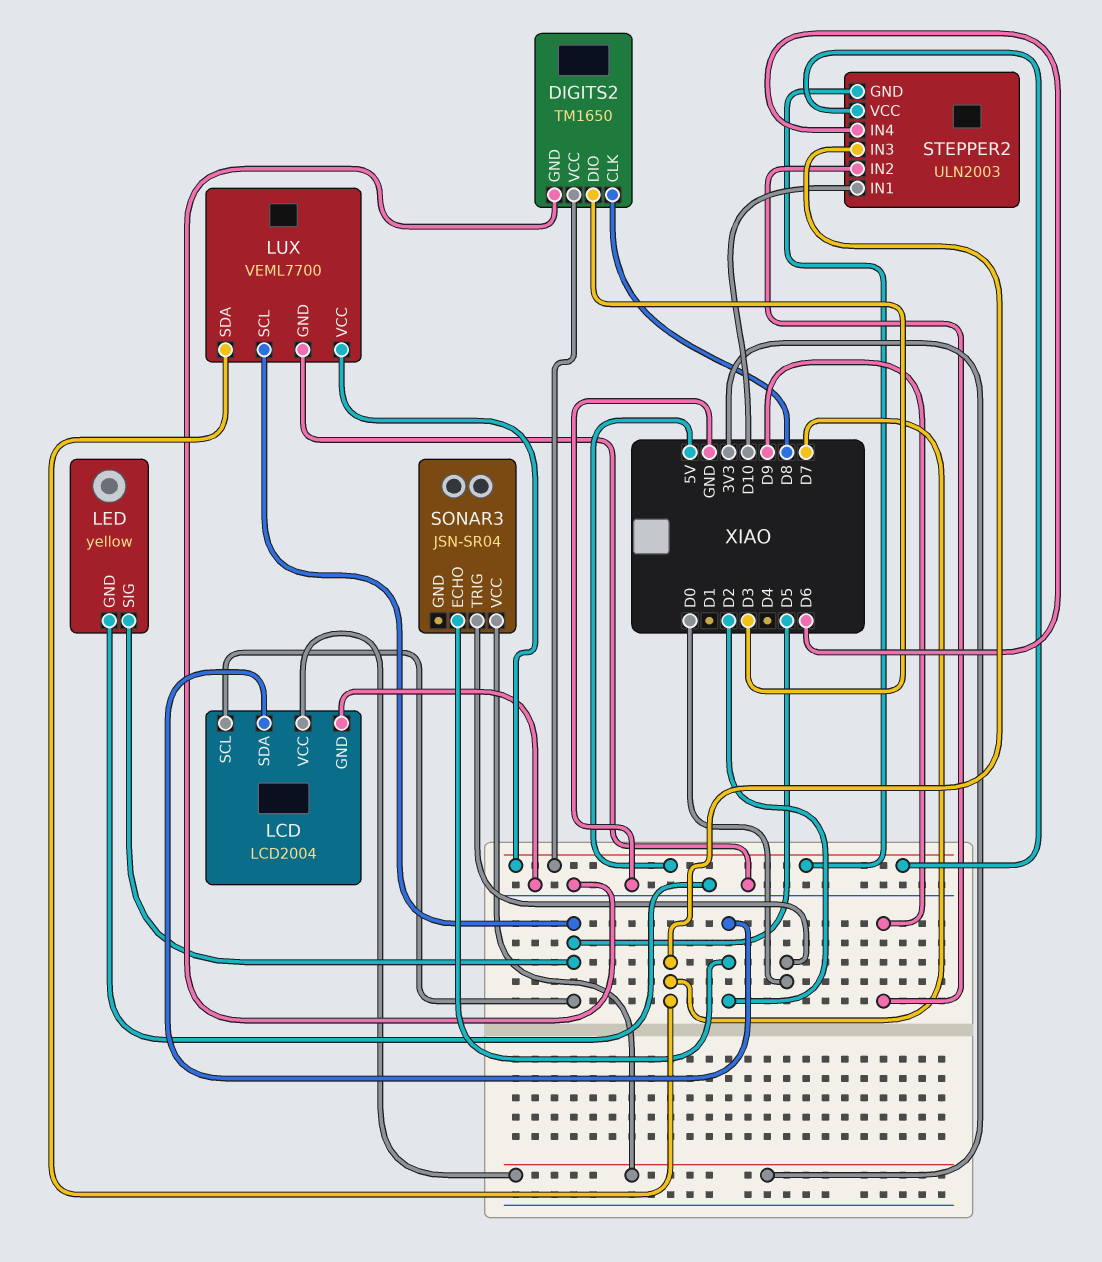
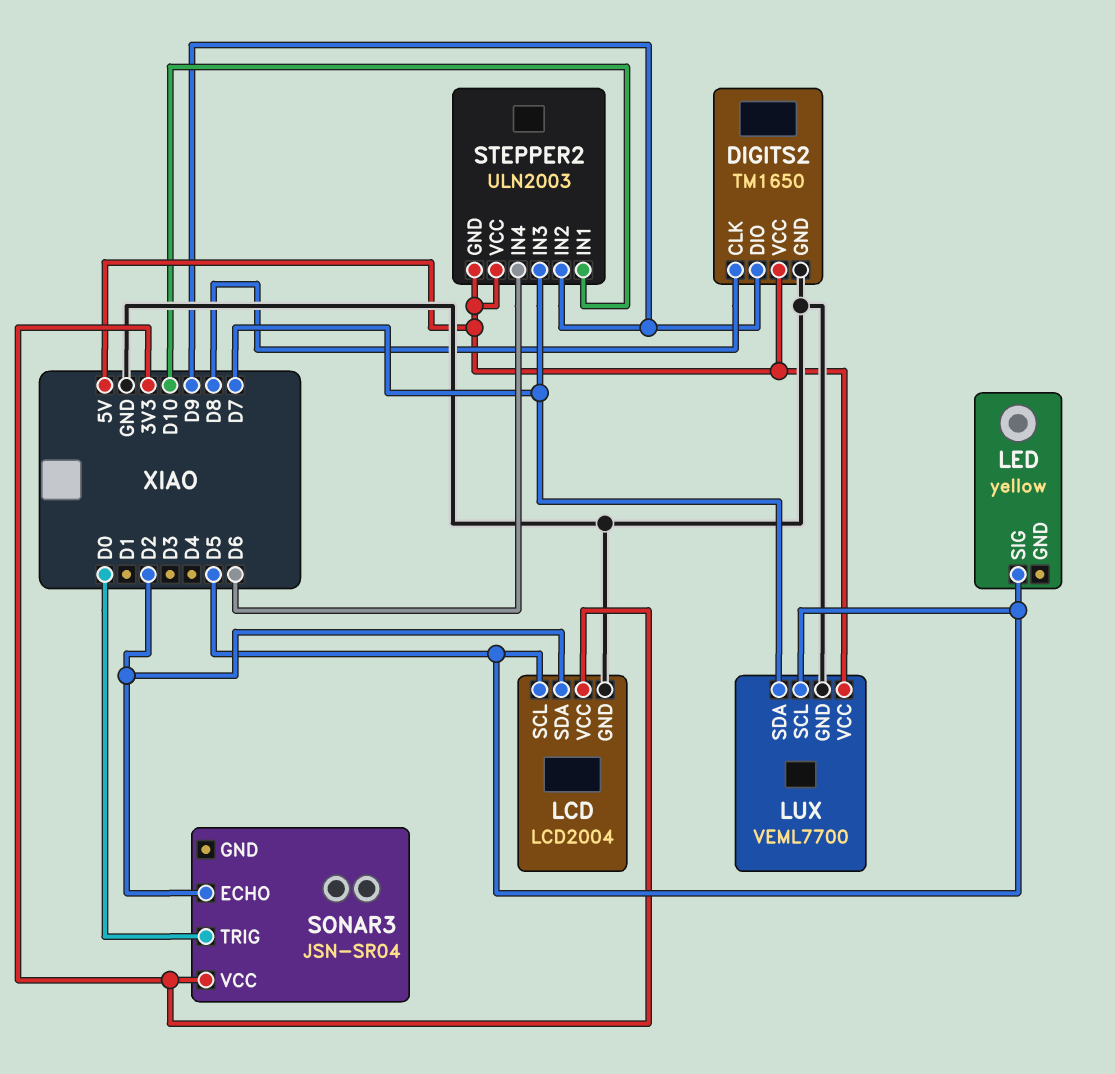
DIGITS2 pin DIO: D3 -> D9
LED pin GND: GND -> none

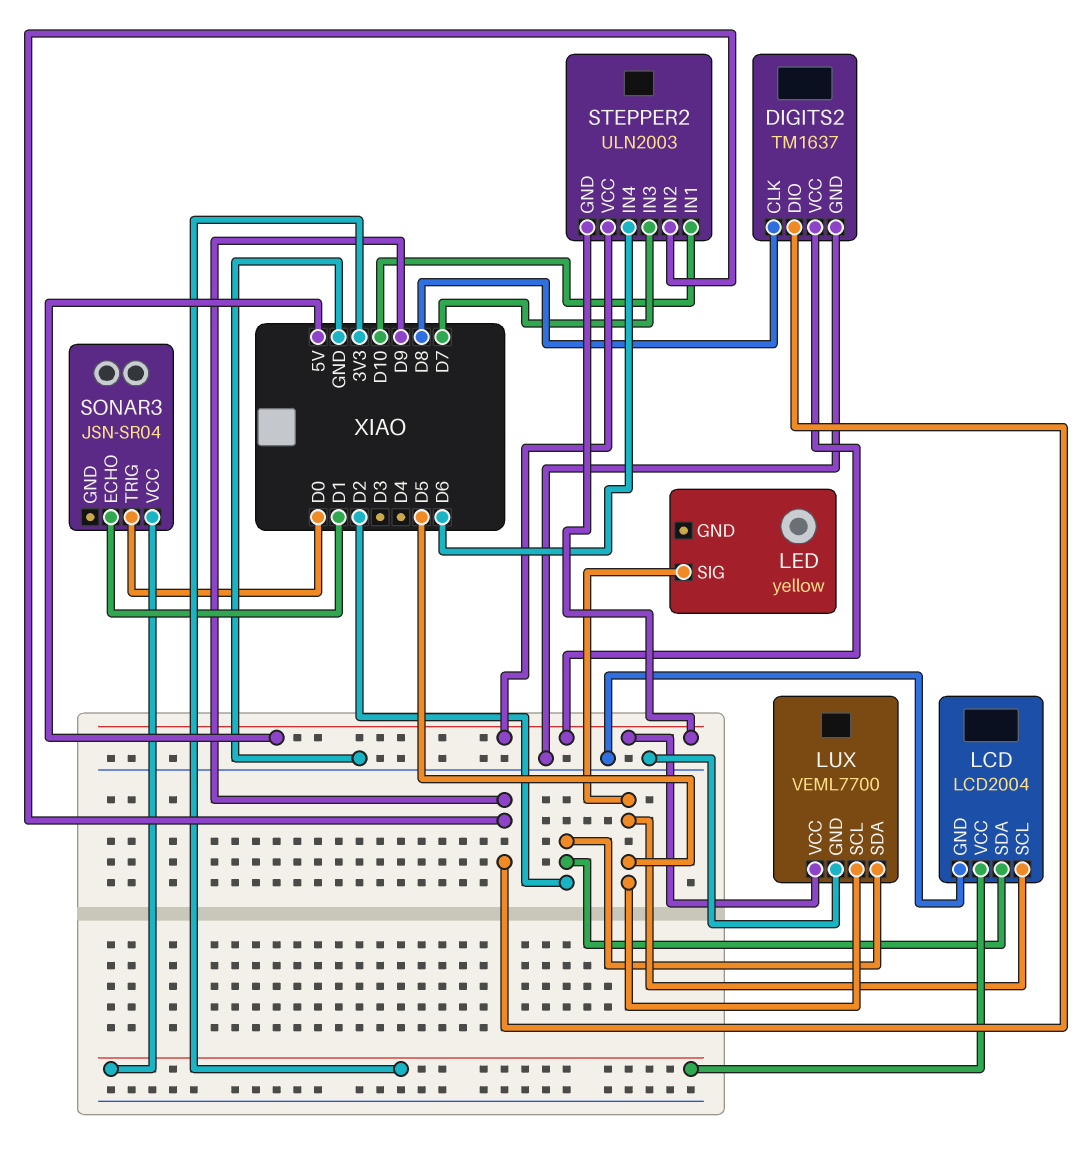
DIGITS2: TM1650 -> TM1637
LUX pin SDA: D7 -> D2
SONAR3 pin ECHO: D2 -> D1

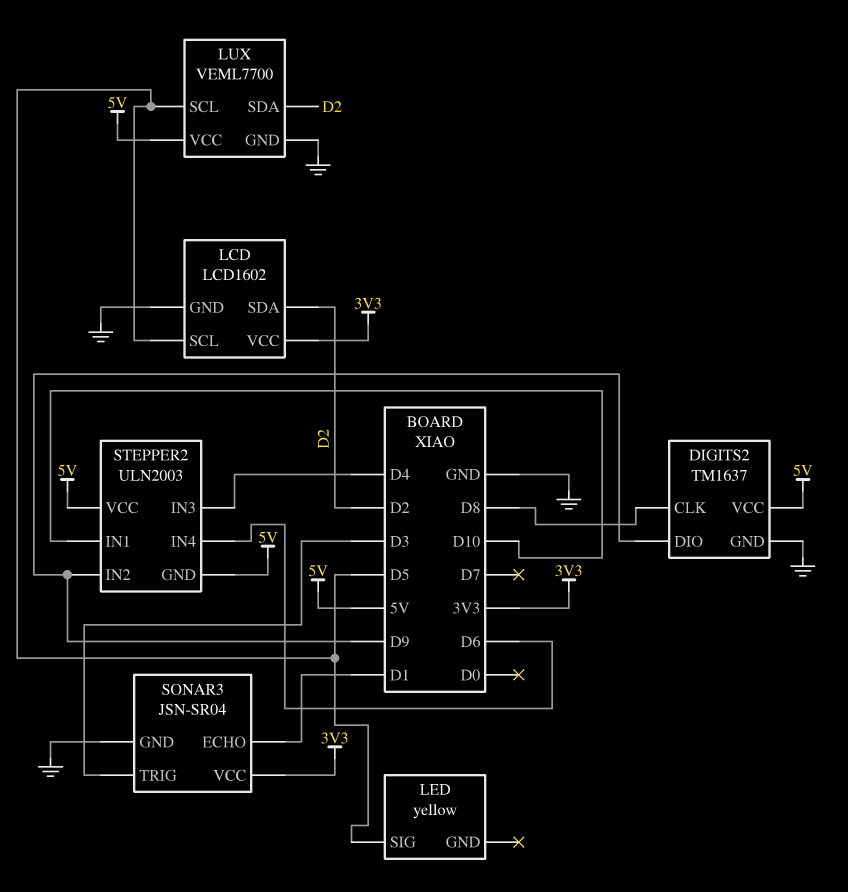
LCD: LCD2004 -> LCD1602
SONAR3 pin GND: none -> GND
SONAR3 pin TRIG: D0 -> D3
STEPPER2 pin IN3: D7 -> D4

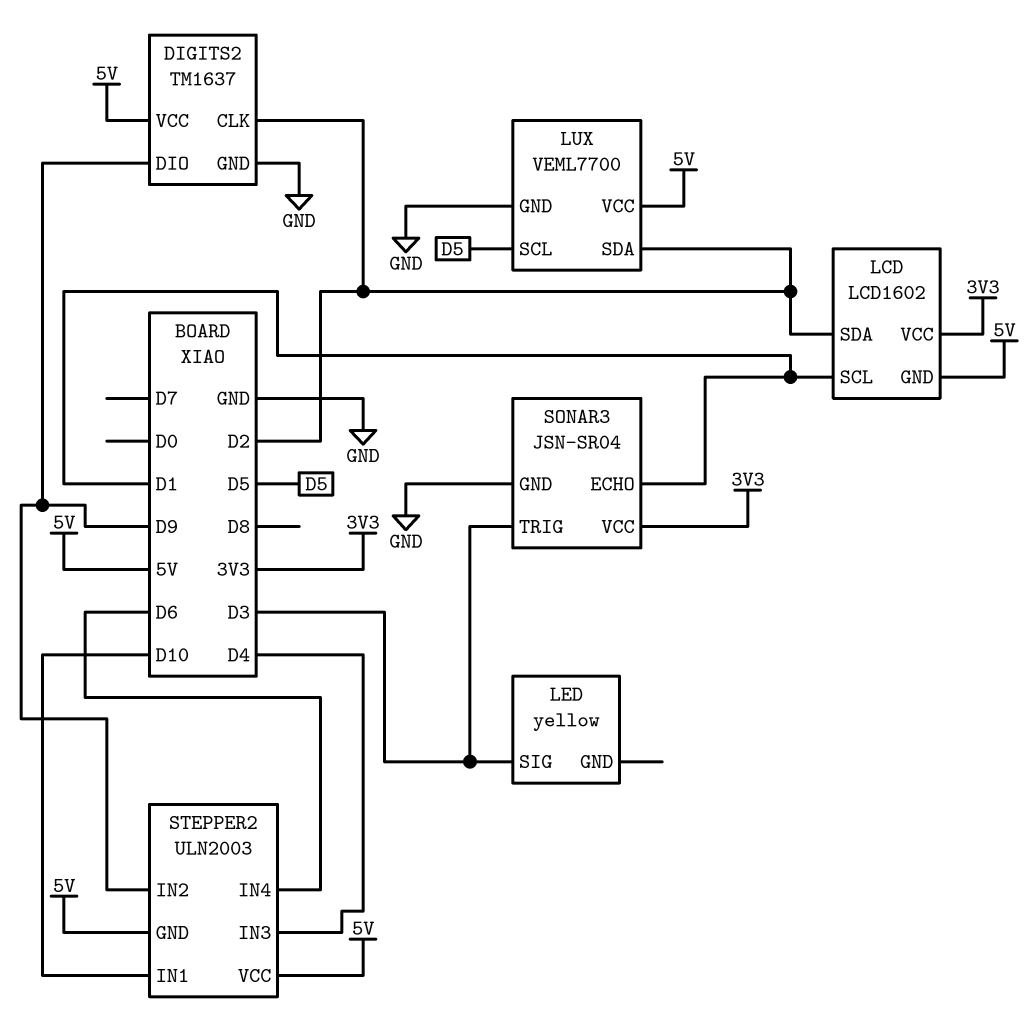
DIGITS2 pin CLK: D8 -> D2
LCD pin GND: GND -> 5V
LCD pin SCL: D5 -> D1
LED pin SIG: D5 -> D3

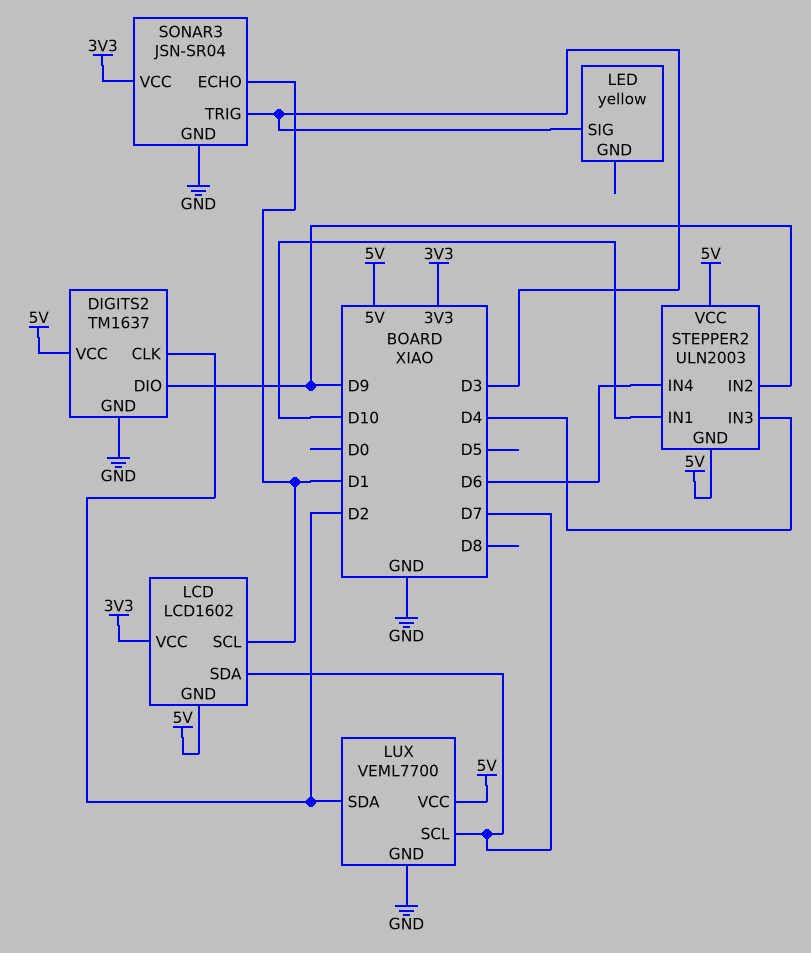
LCD pin SDA: D2 -> D7
LUX pin SCL: D5 -> D7

